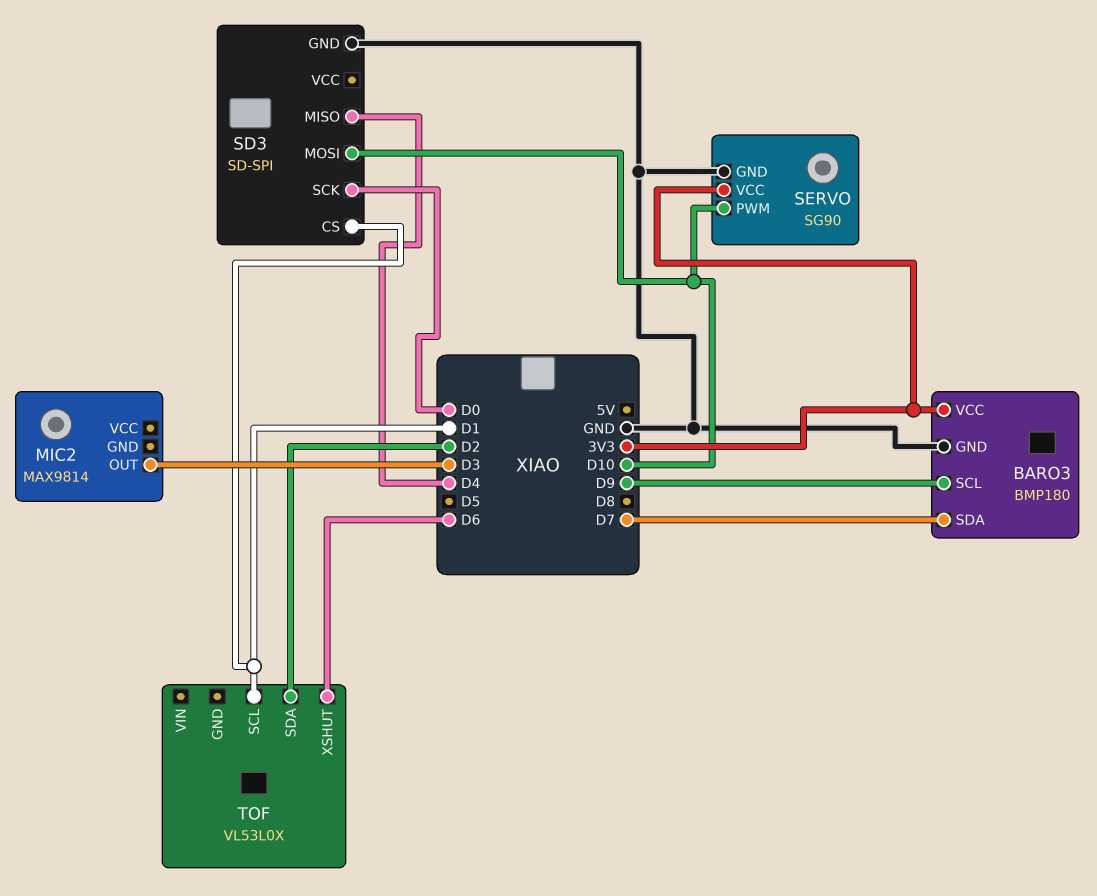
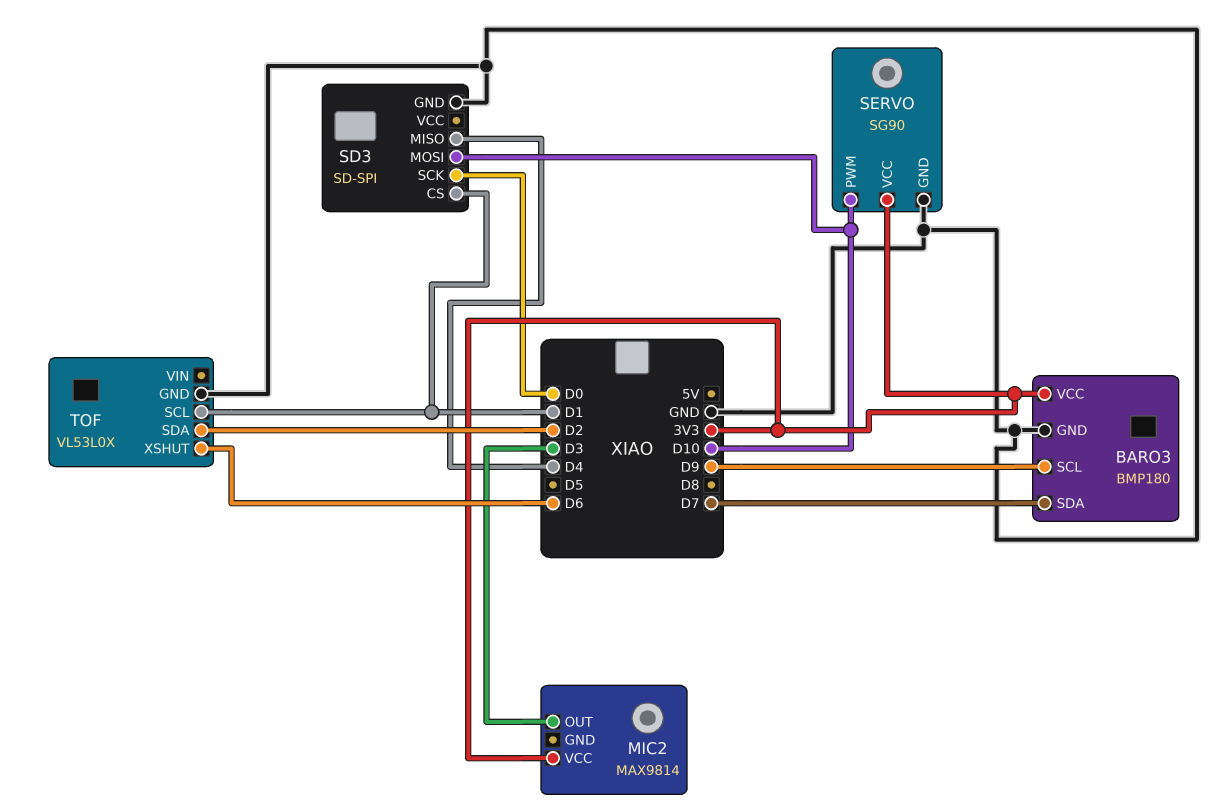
MIC2 pin VCC: none -> 3V3
TOF pin GND: none -> GND

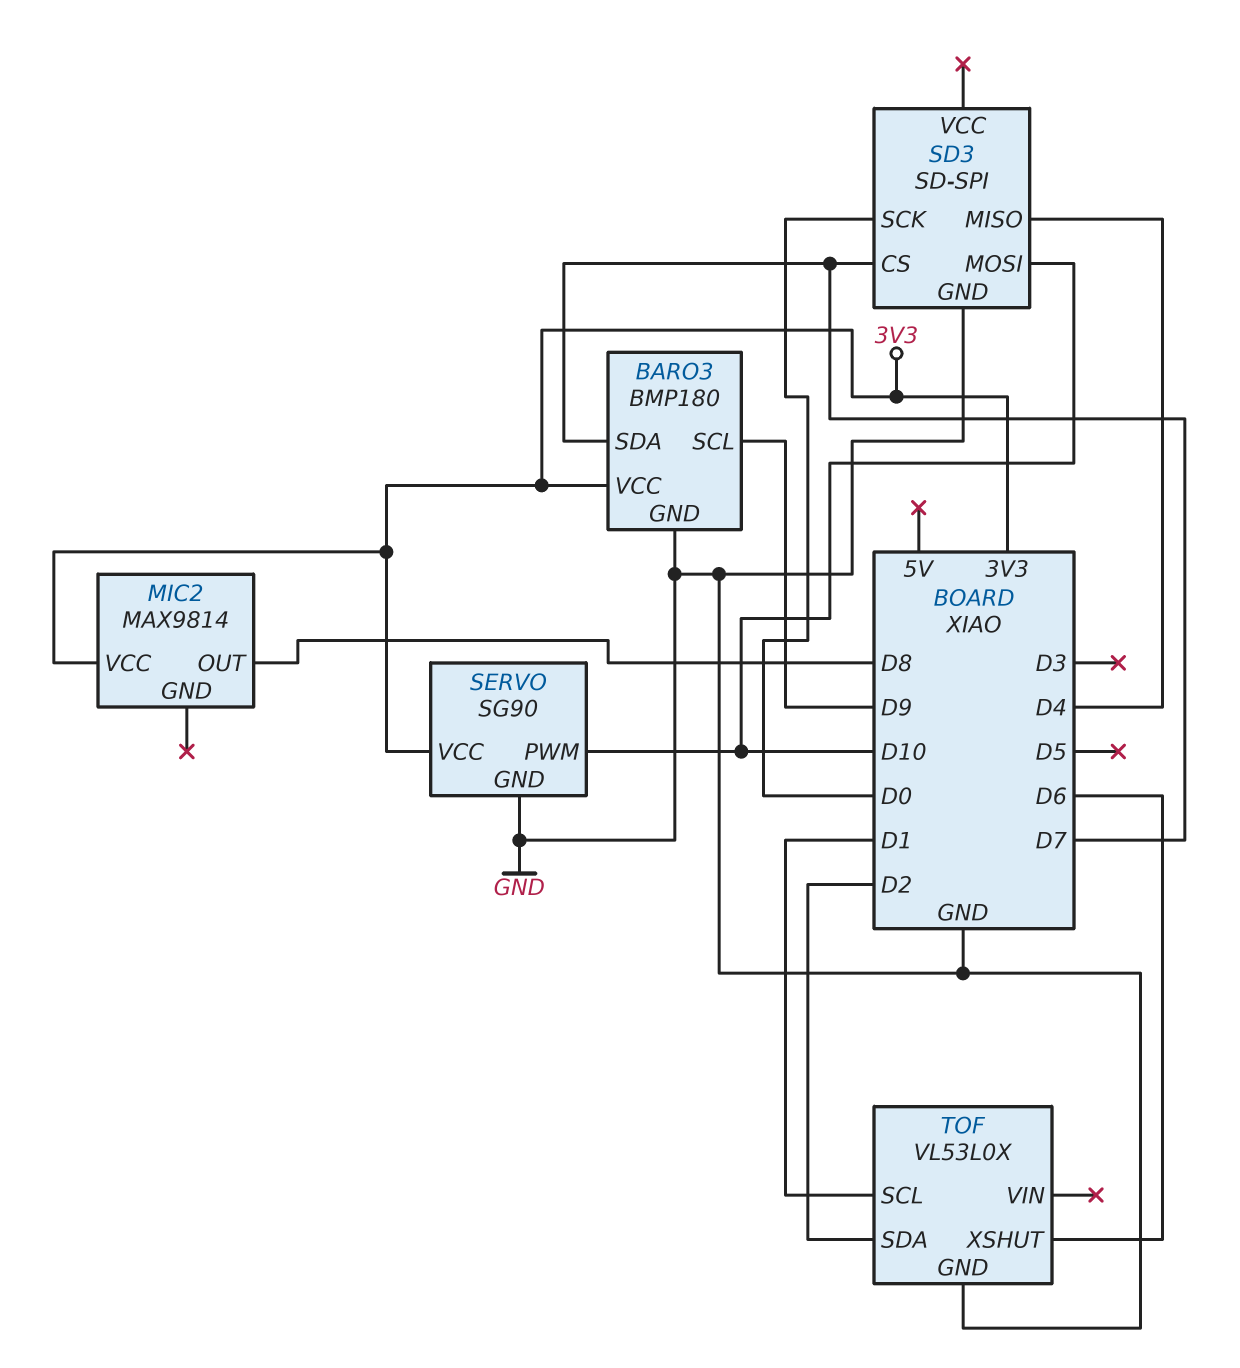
MIC2 pin OUT: D3 -> D8
SD3 pin CS: D1 -> D7

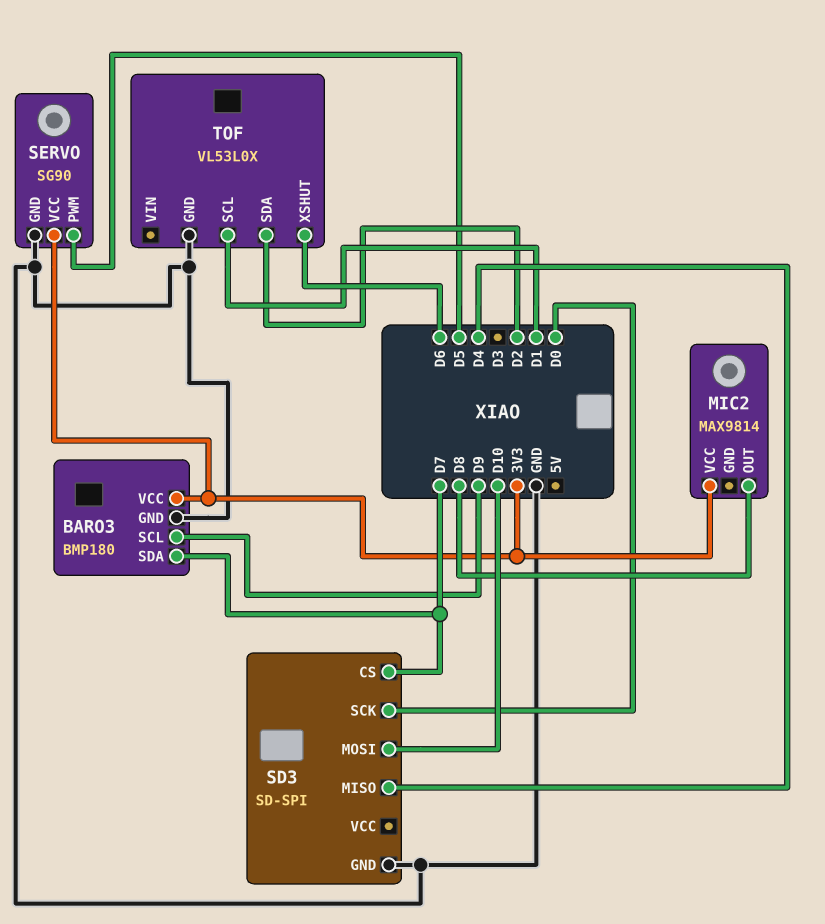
SERVO pin PWM: D10 -> D5

